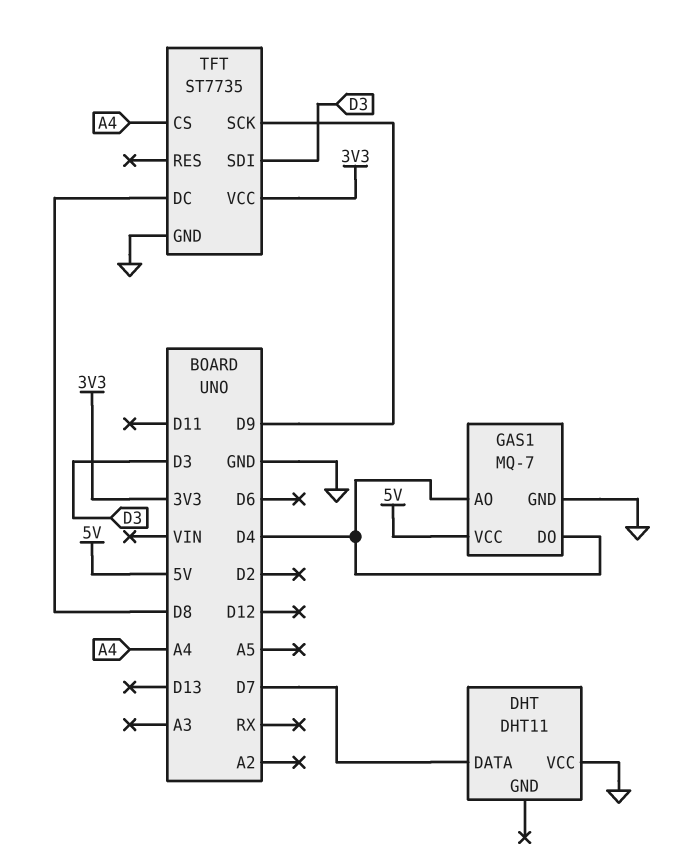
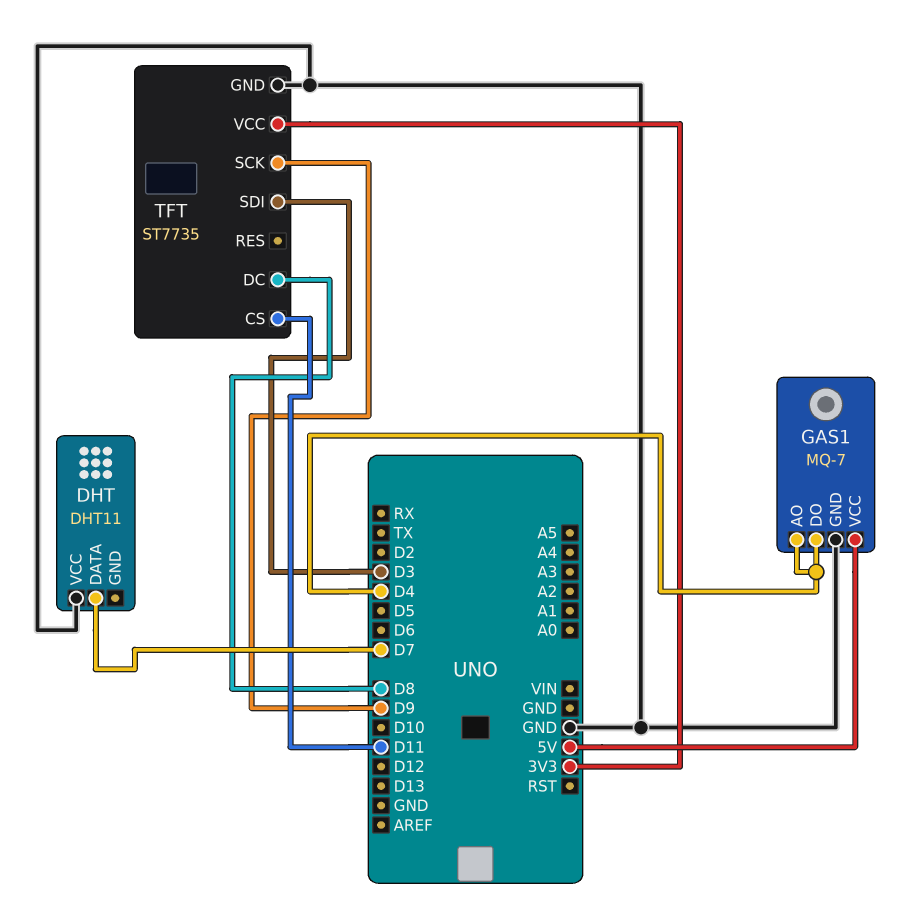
TFT pin CS: A4 -> D11

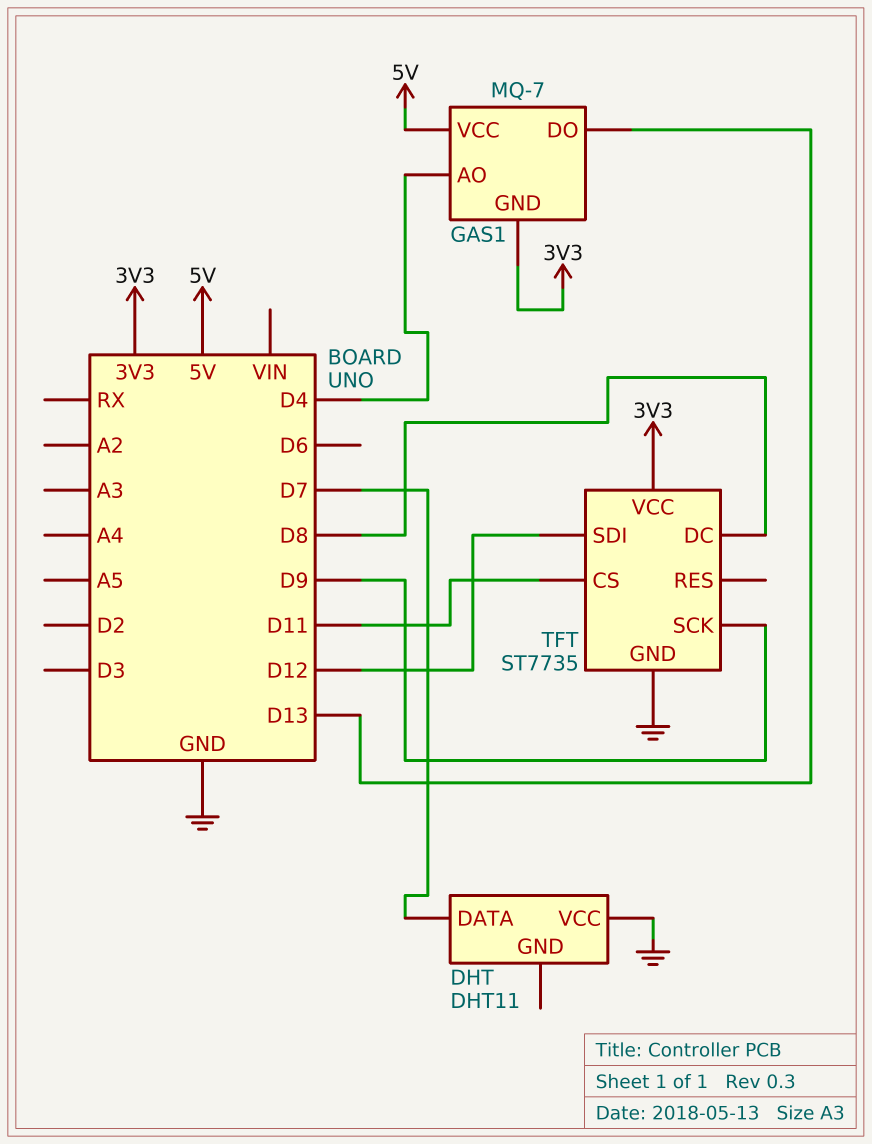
GAS1 pin DO: D4 -> D13
GAS1 pin GND: GND -> 3V3
TFT pin SDI: D3 -> D12

